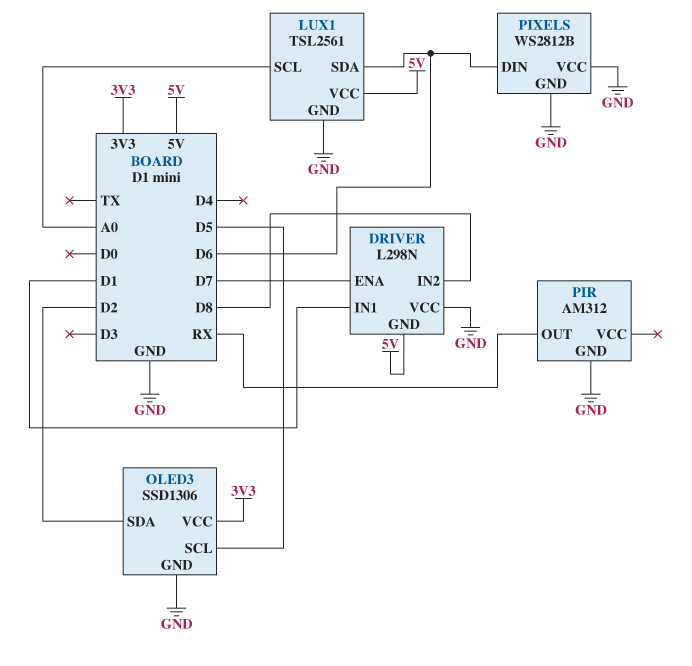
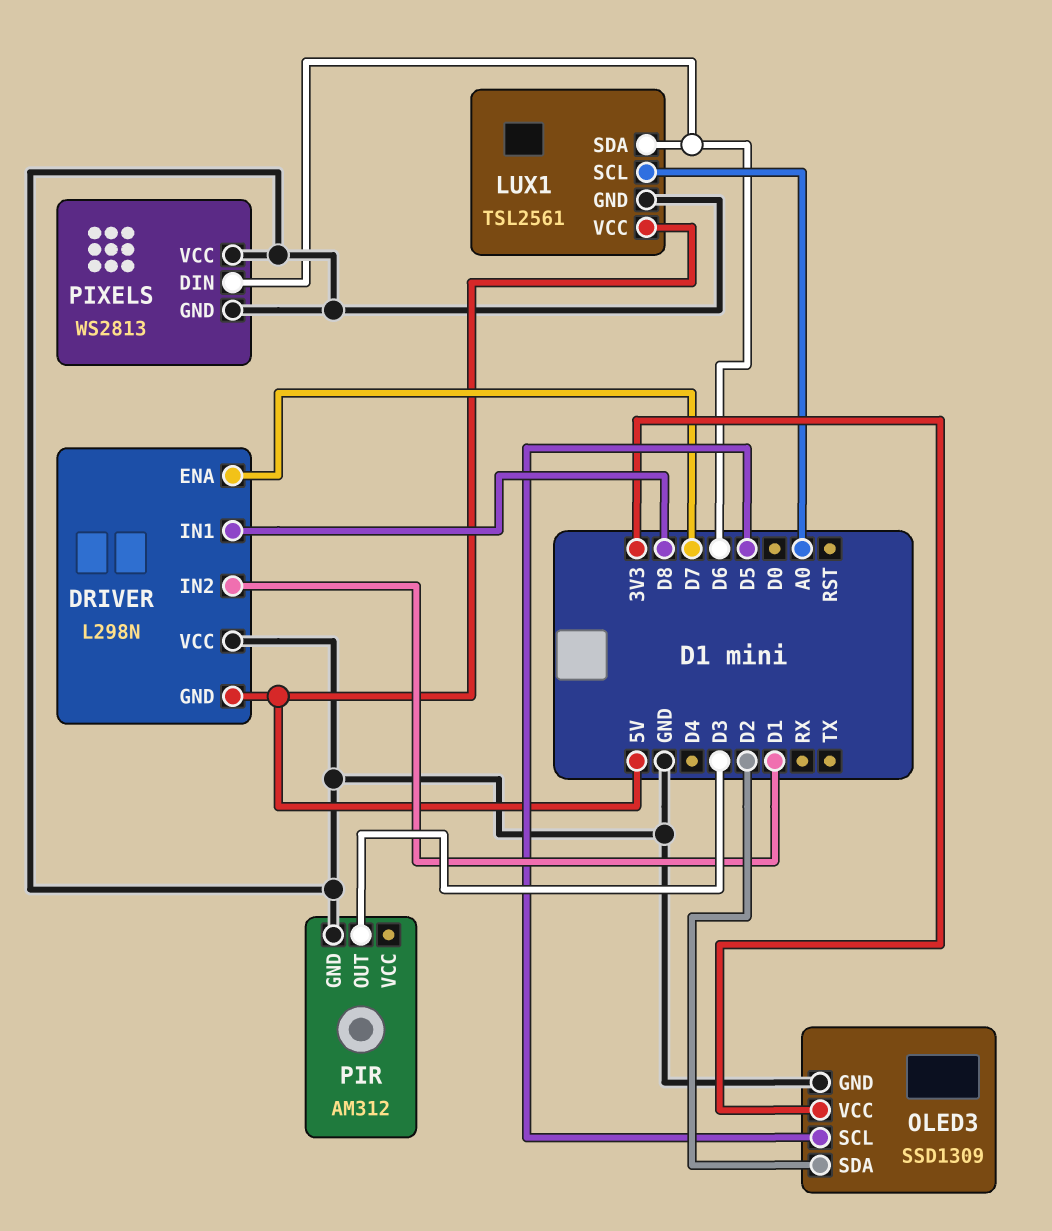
DRIVER pin IN1: D1 -> D8
DRIVER pin IN2: D8 -> D1
OLED3: SSD1306 -> SSD1309
PIR pin OUT: RX -> D3
PIXELS: WS2812B -> WS2813

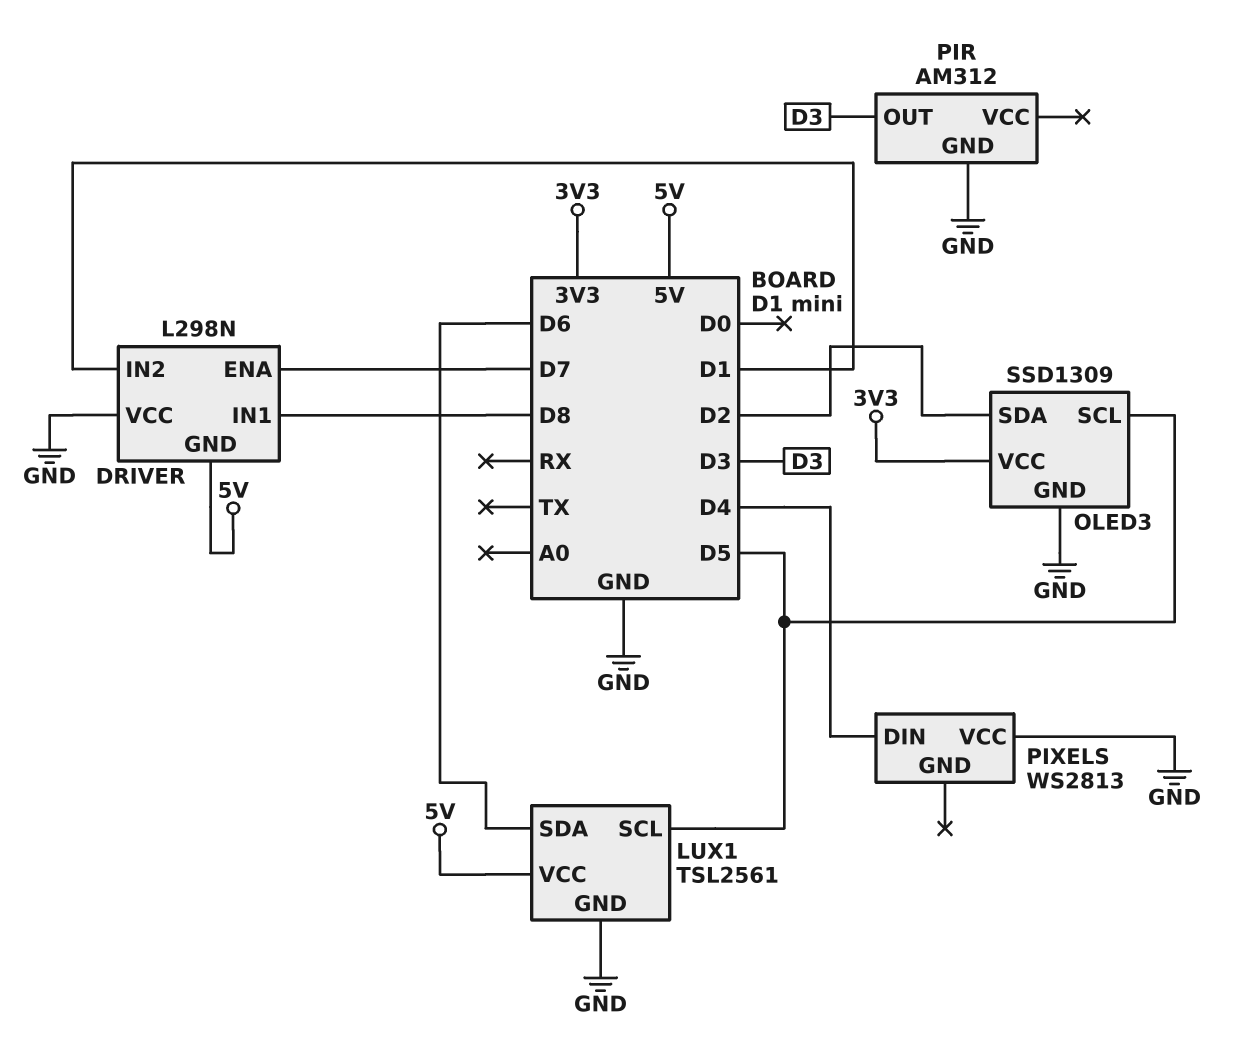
LUX1 pin SCL: A0 -> D5
PIXELS pin DIN: D6 -> D4
PIXELS pin GND: GND -> none

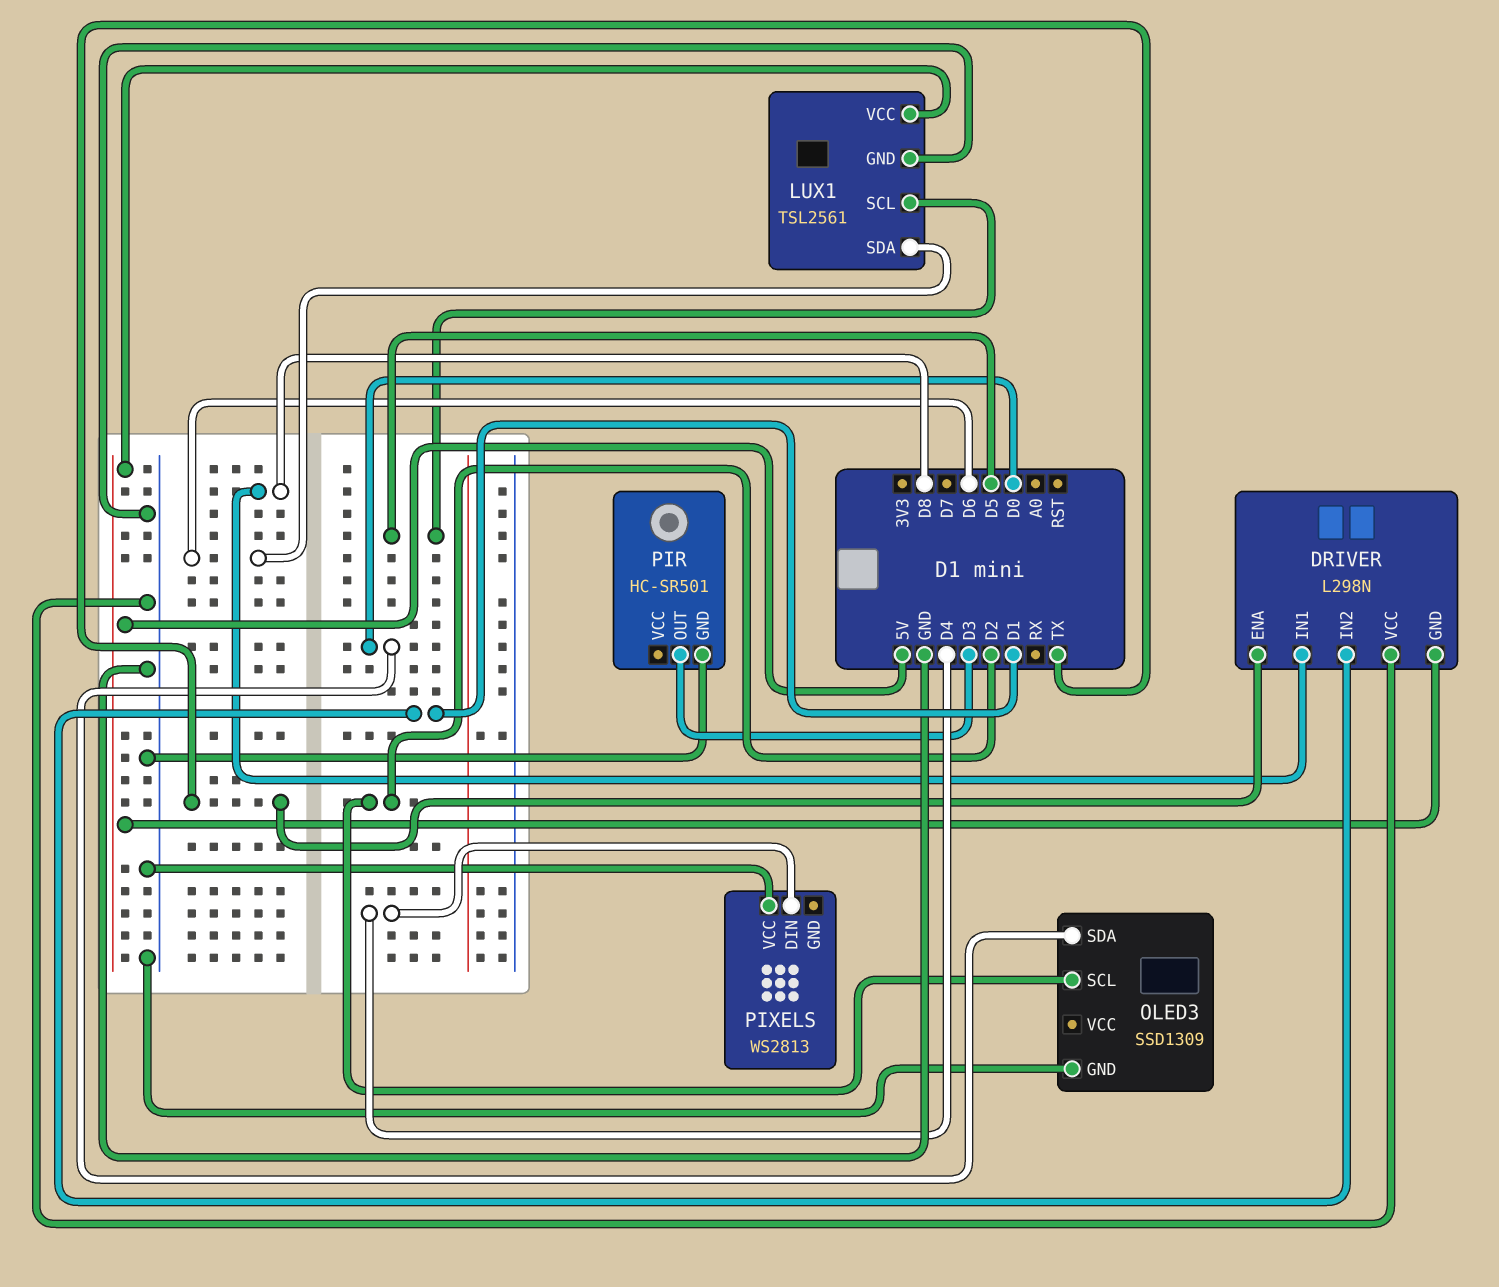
DRIVER pin ENA: D7 -> TX
OLED3 pin SCL: D5 -> D2
OLED3 pin SDA: D2 -> D0
OLED3 pin VCC: 3V3 -> none
PIR: AM312 -> HC-SR501

